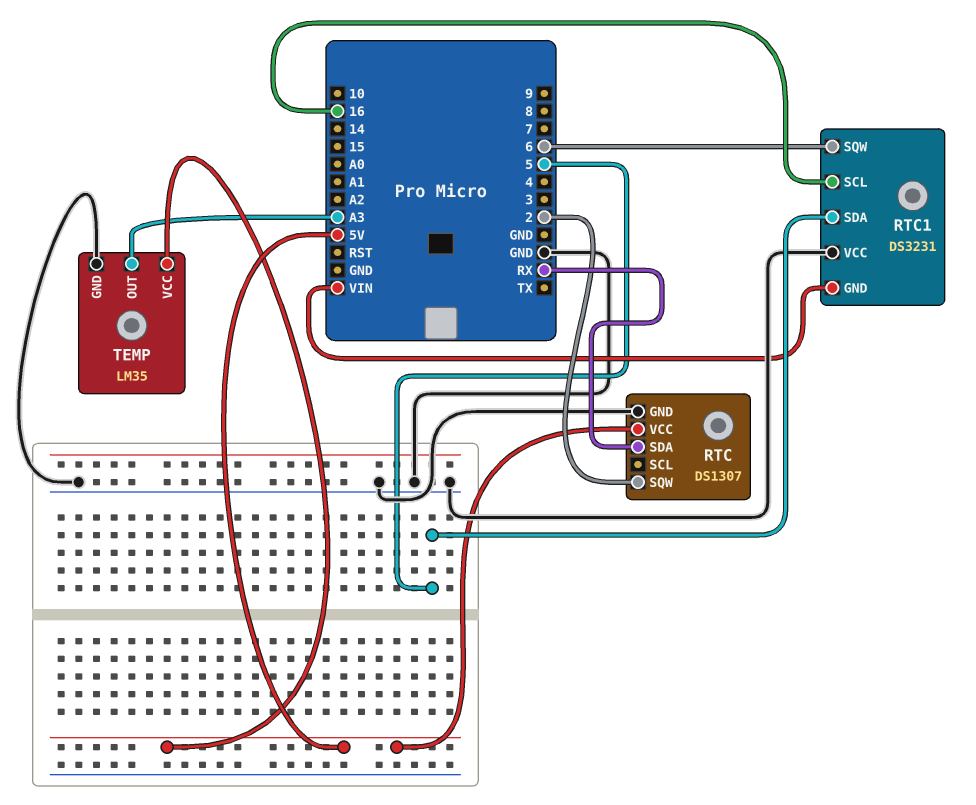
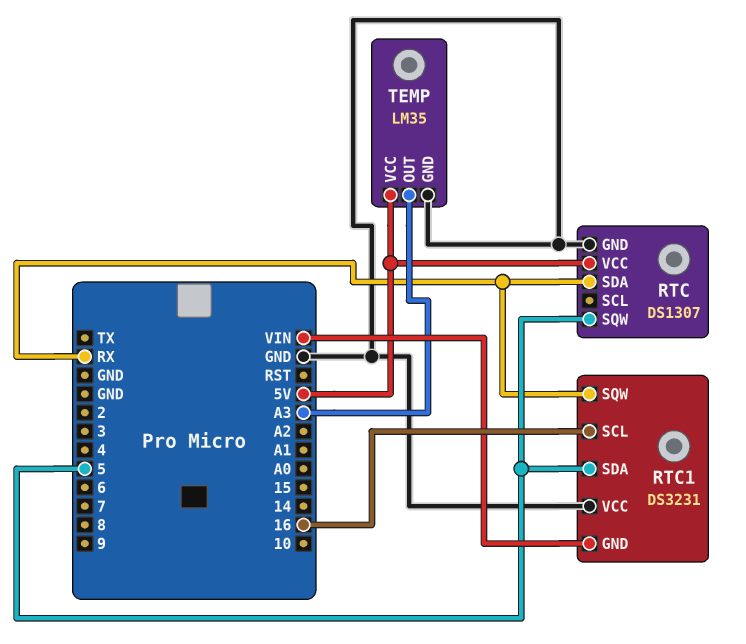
RTC pin SQW: 2 -> 5
RTC1 pin SQW: 6 -> RX

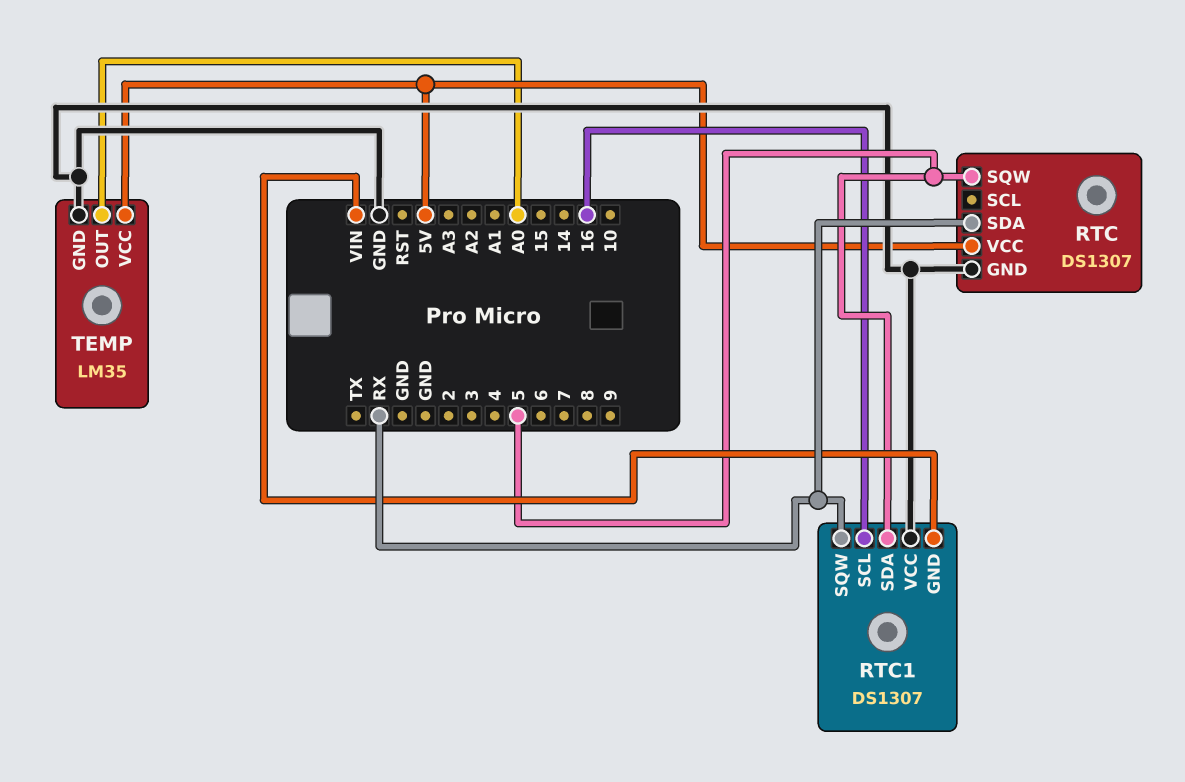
RTC1: DS3231 -> DS1307
TEMP pin OUT: A3 -> A0

